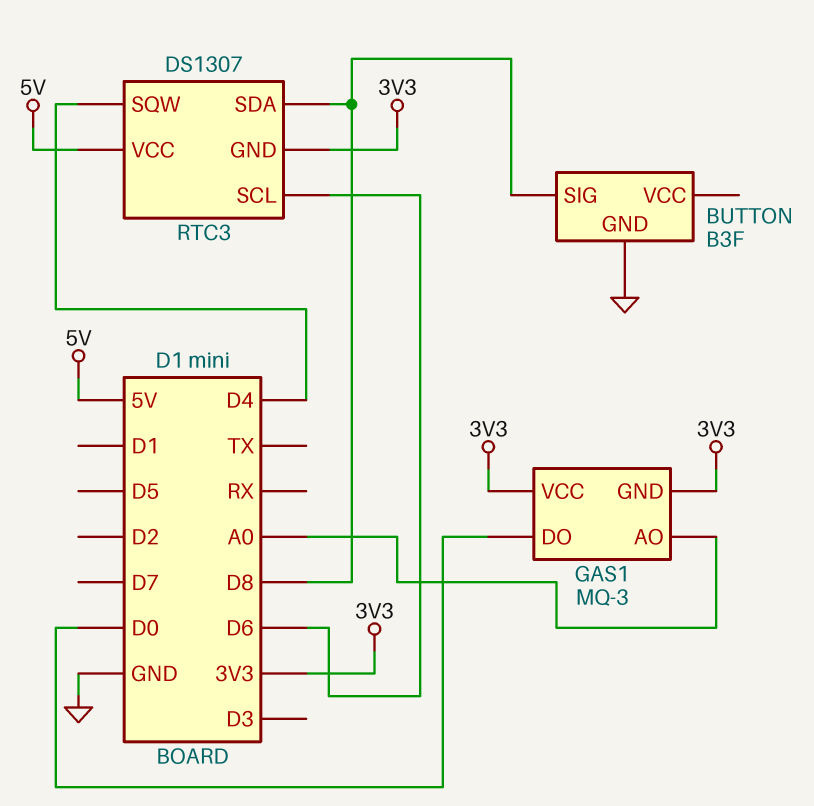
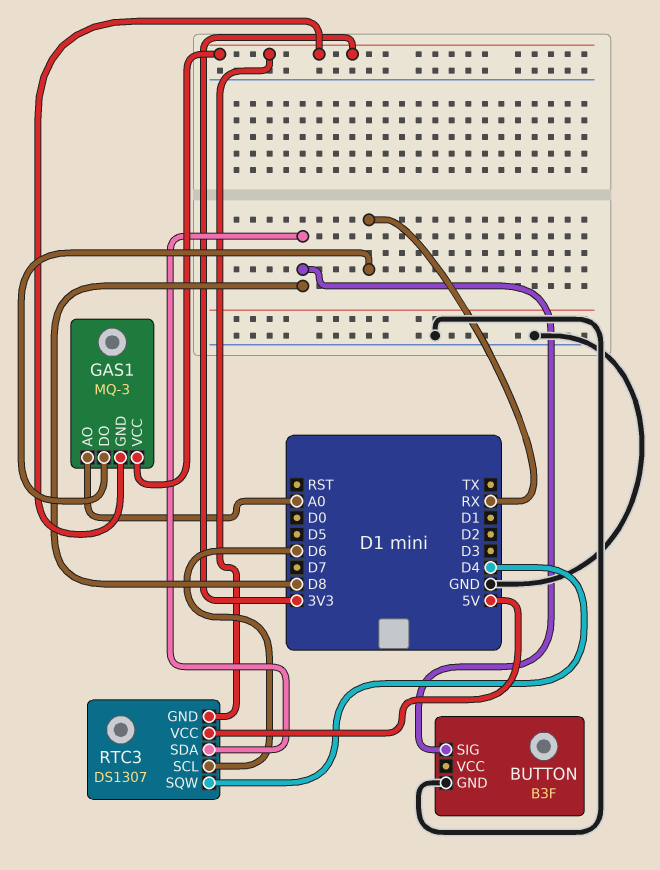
GAS1 pin DO: D0 -> RX

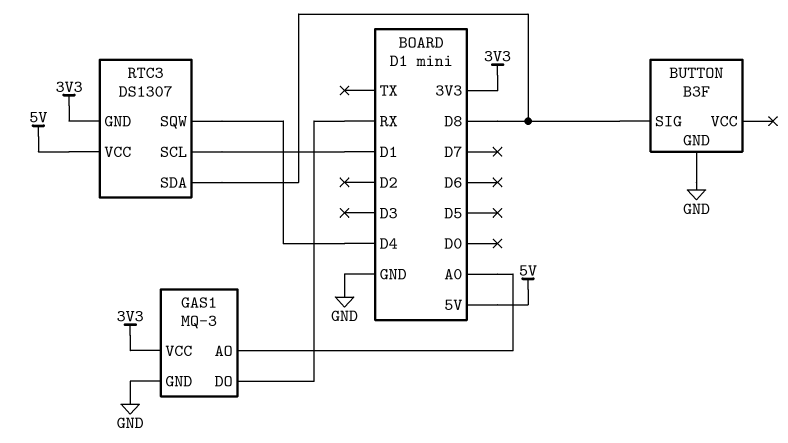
GAS1 pin GND: 3V3 -> GND
RTC3 pin SCL: D6 -> D1

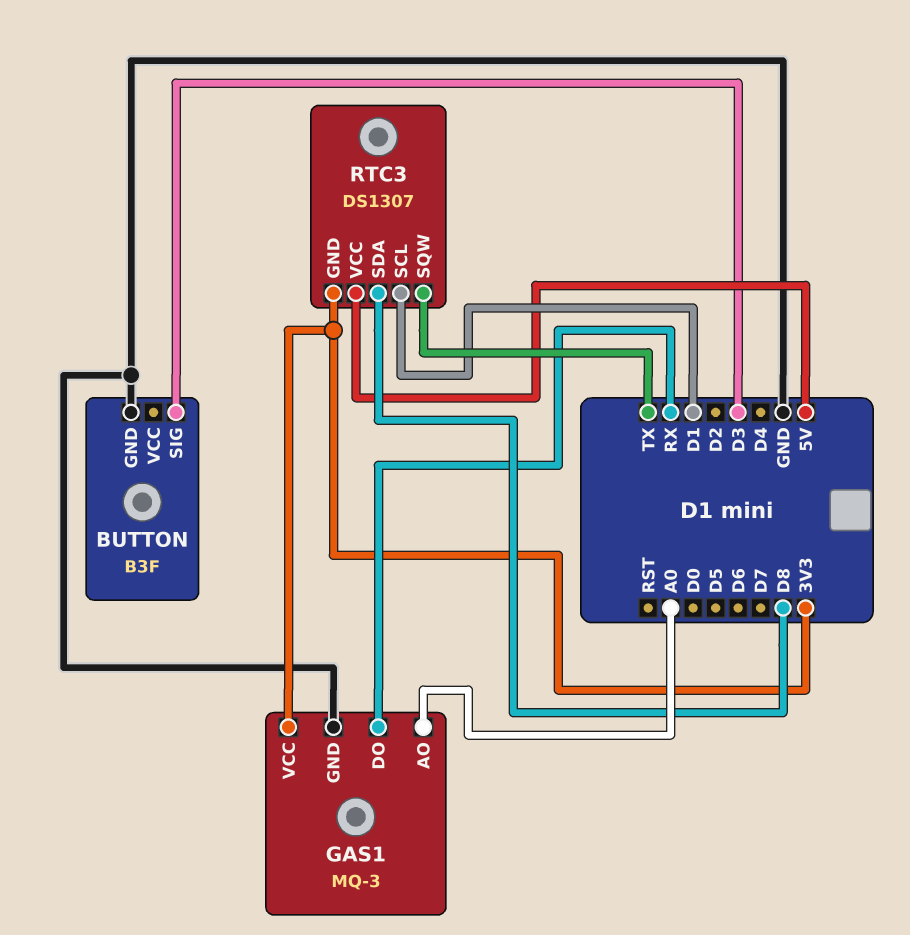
BUTTON pin SIG: D8 -> D3
RTC3 pin SQW: D4 -> TX

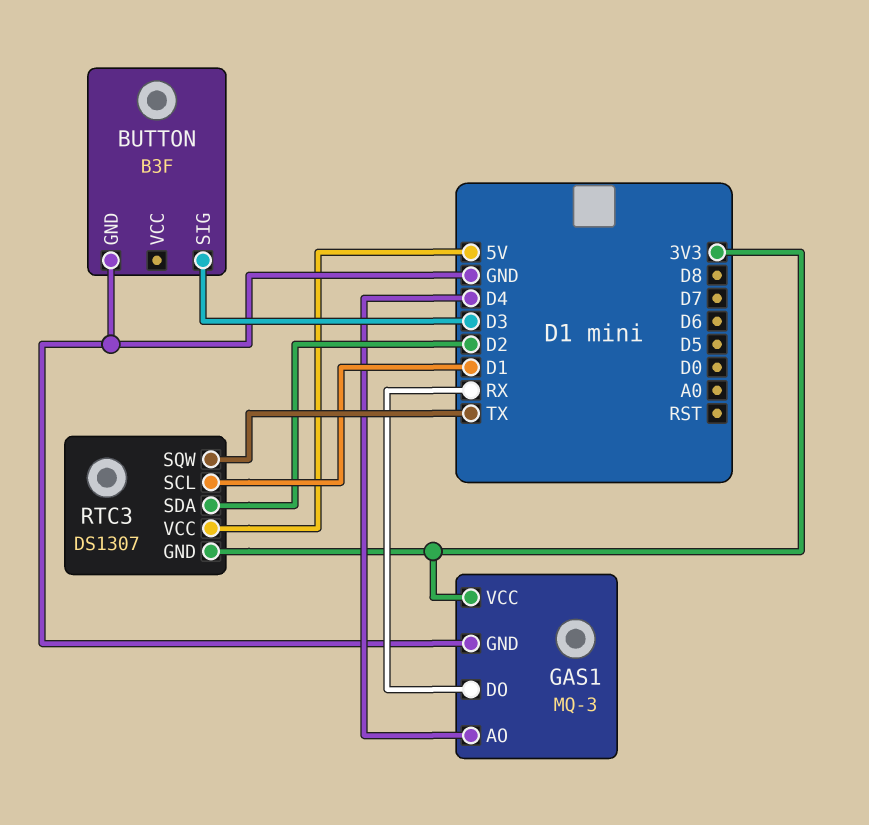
GAS1 pin AO: A0 -> D4
RTC3 pin SDA: D8 -> D2

